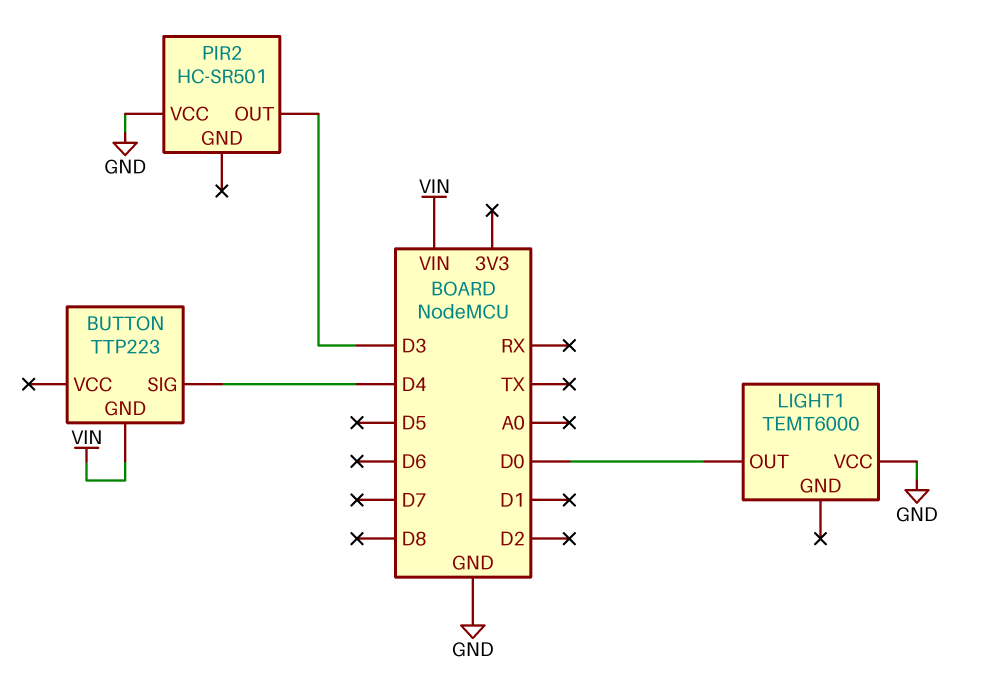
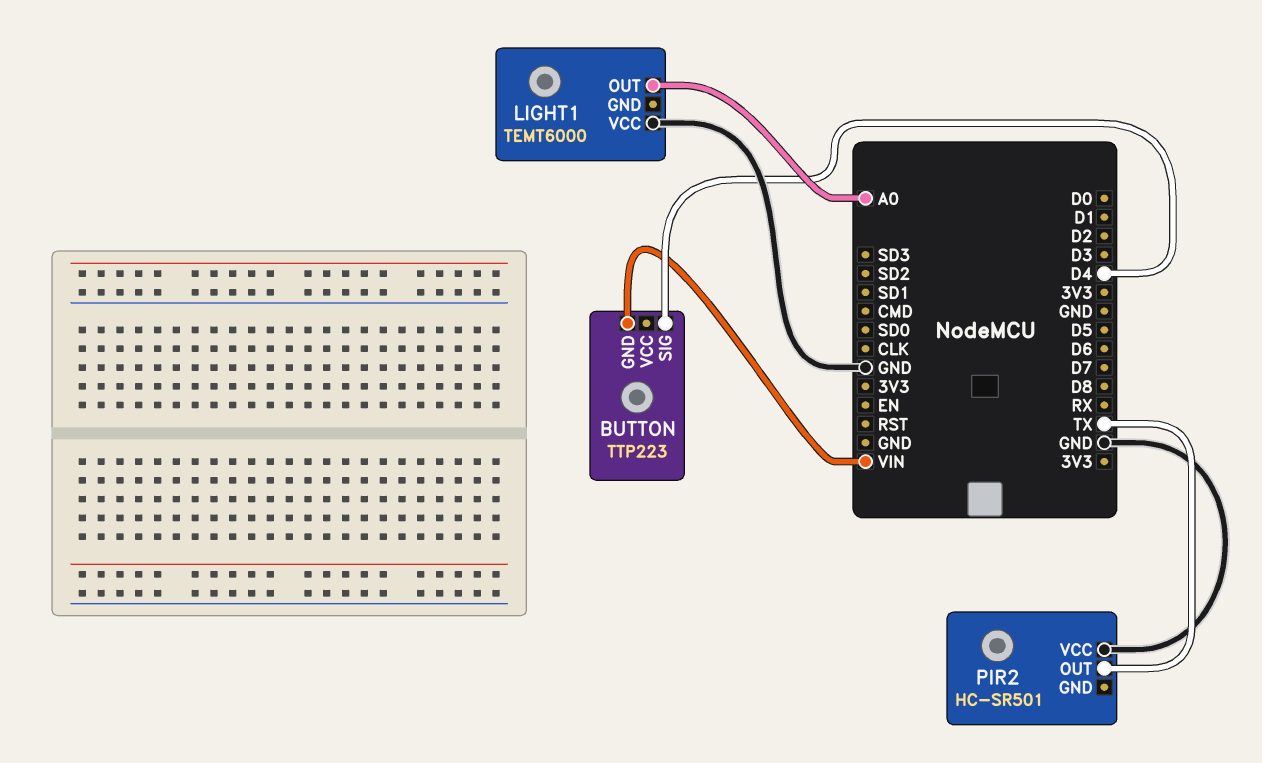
LIGHT1 pin OUT: D0 -> A0
PIR2 pin OUT: D3 -> TX

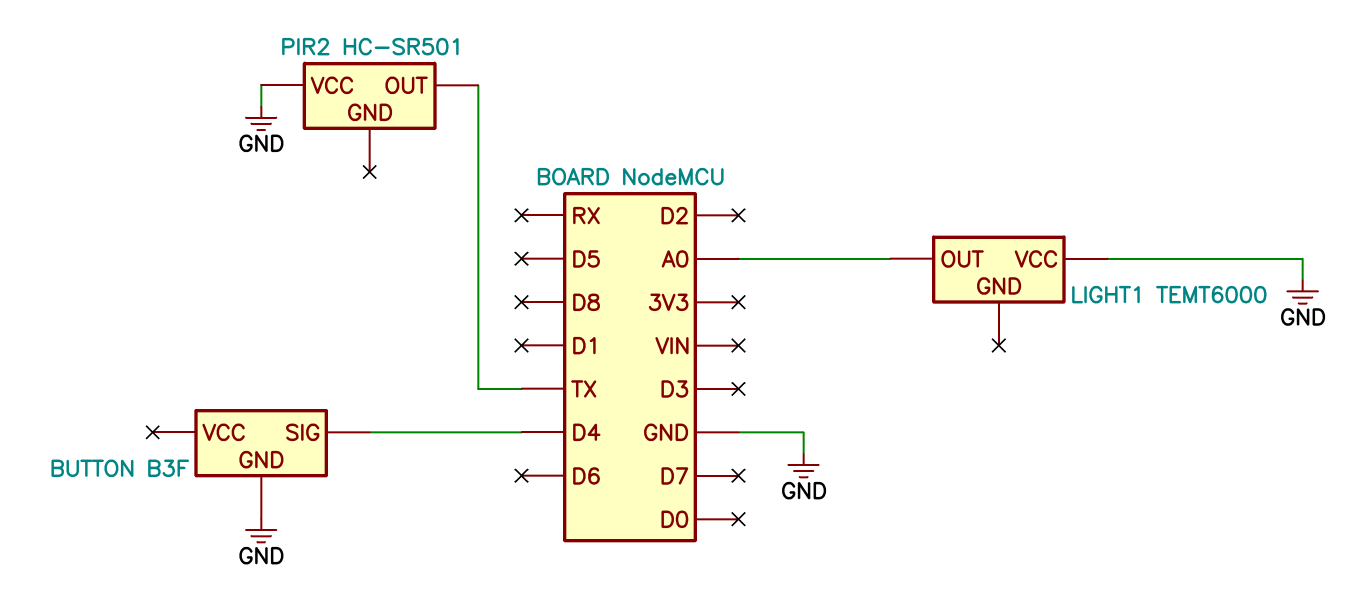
BUTTON: TTP223 -> B3F
BUTTON pin GND: VIN -> GND

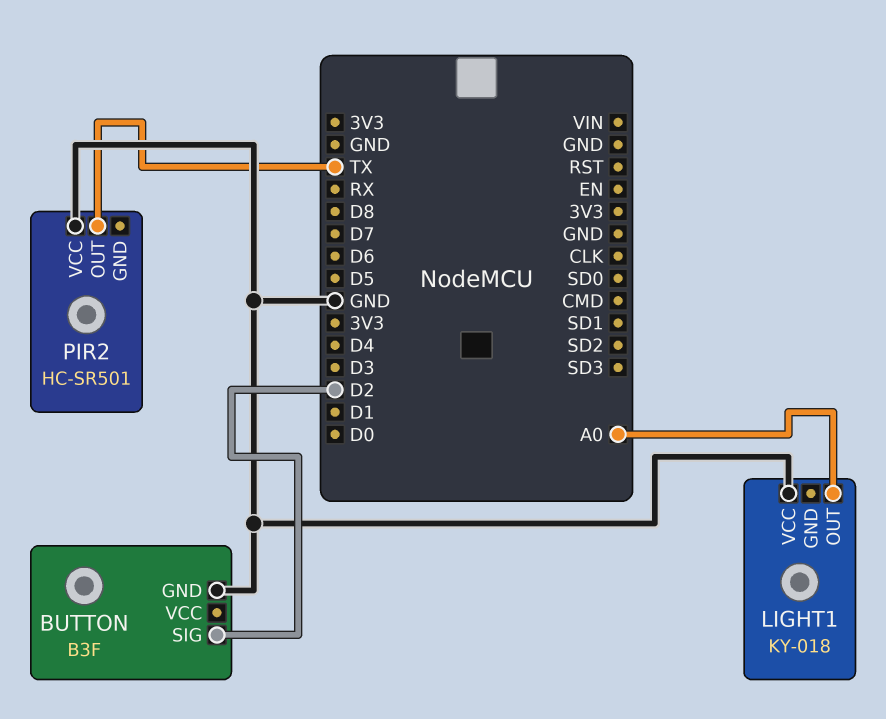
BUTTON pin SIG: D4 -> D2
LIGHT1: TEMT6000 -> KY-018

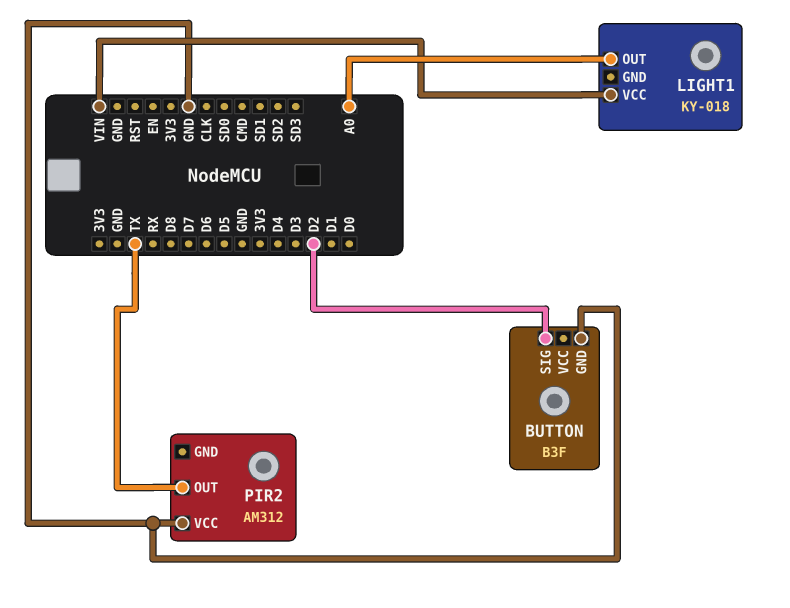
LIGHT1 pin VCC: GND -> VIN
PIR2: HC-SR501 -> AM312

